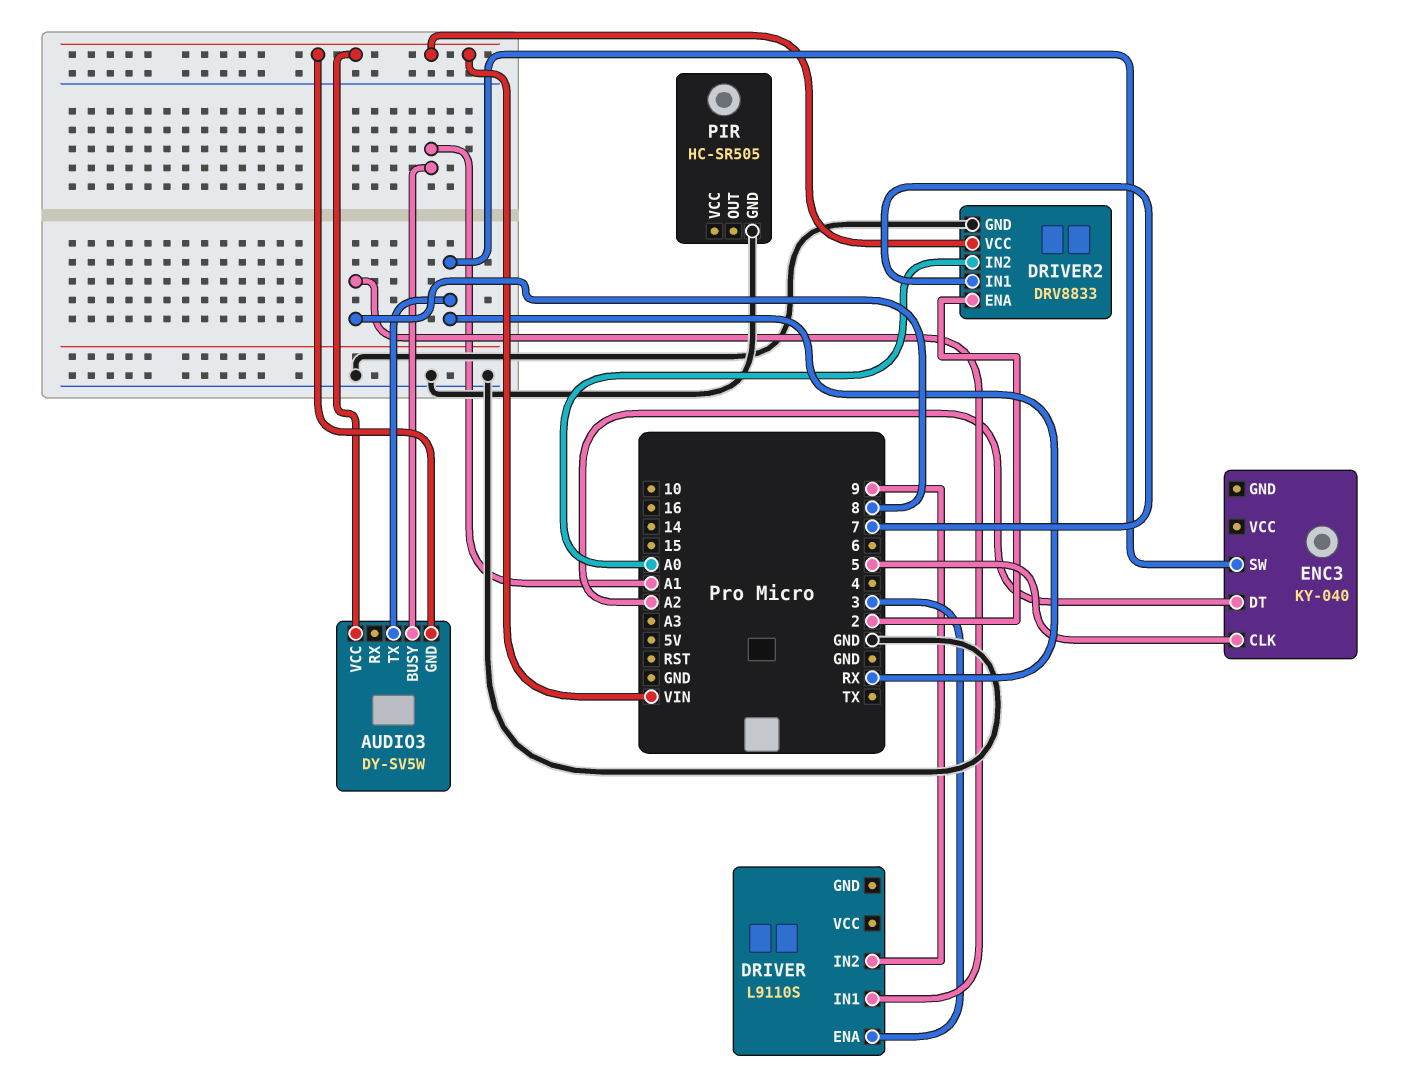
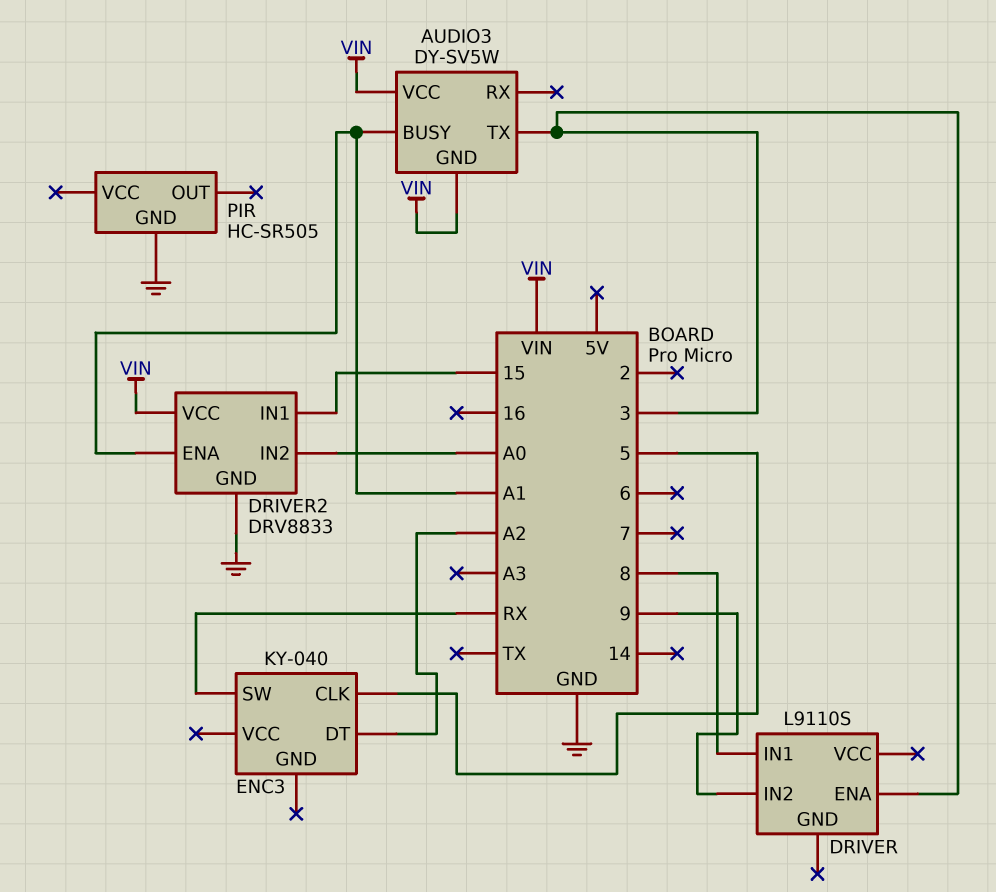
AUDIO3 pin TX: RX -> 3
DRIVER2 pin ENA: 2 -> A1
DRIVER2 pin IN1: 7 -> 15

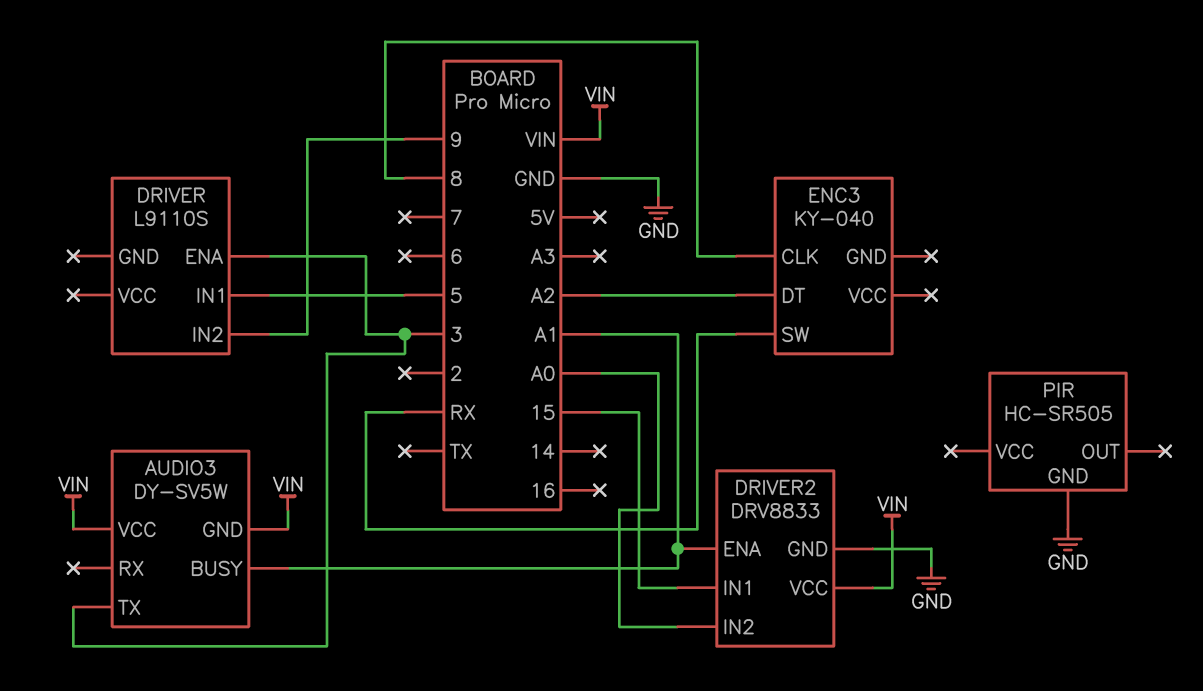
DRIVER pin IN1: 8 -> 5
ENC3 pin CLK: 5 -> 8

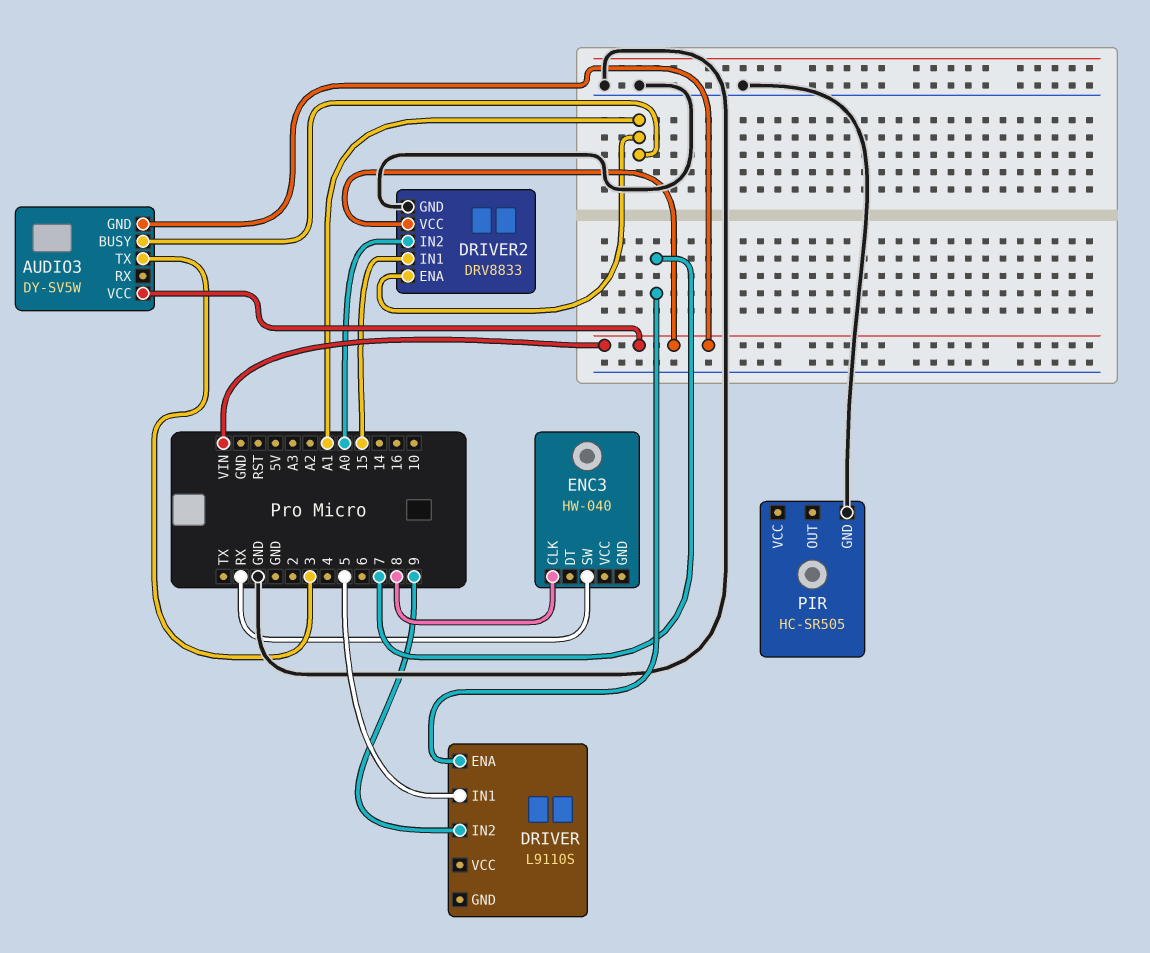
DRIVER pin ENA: 3 -> 7
ENC3: KY-040 -> HW-040
ENC3 pin DT: A2 -> none

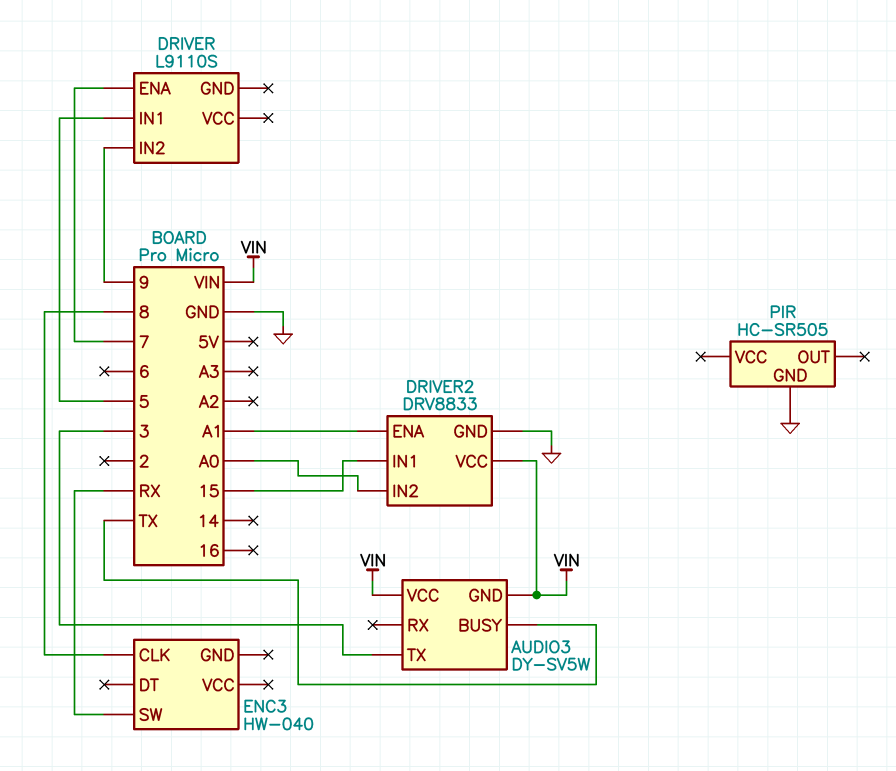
AUDIO3 pin BUSY: A1 -> TX

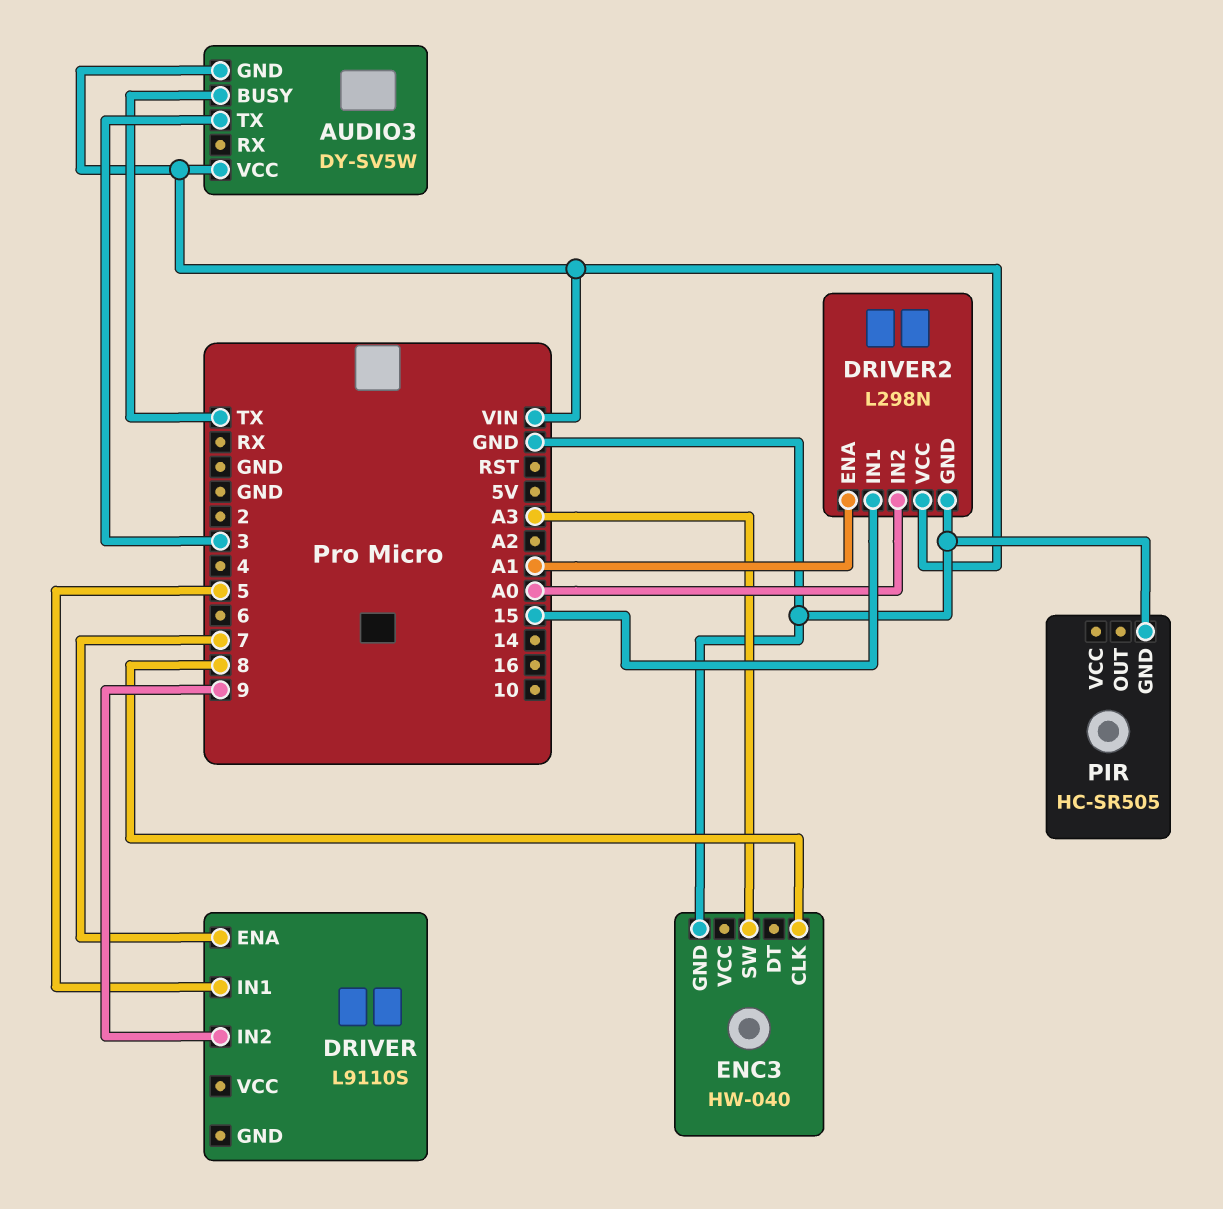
DRIVER2: DRV8833 -> L298N
ENC3 pin GND: none -> GND
ENC3 pin SW: RX -> A3

